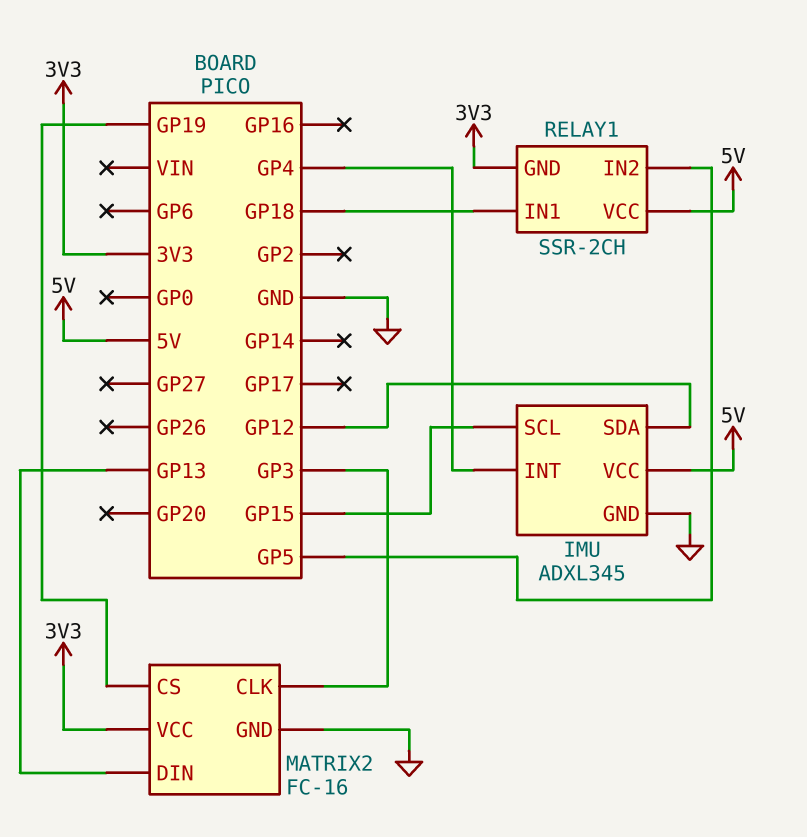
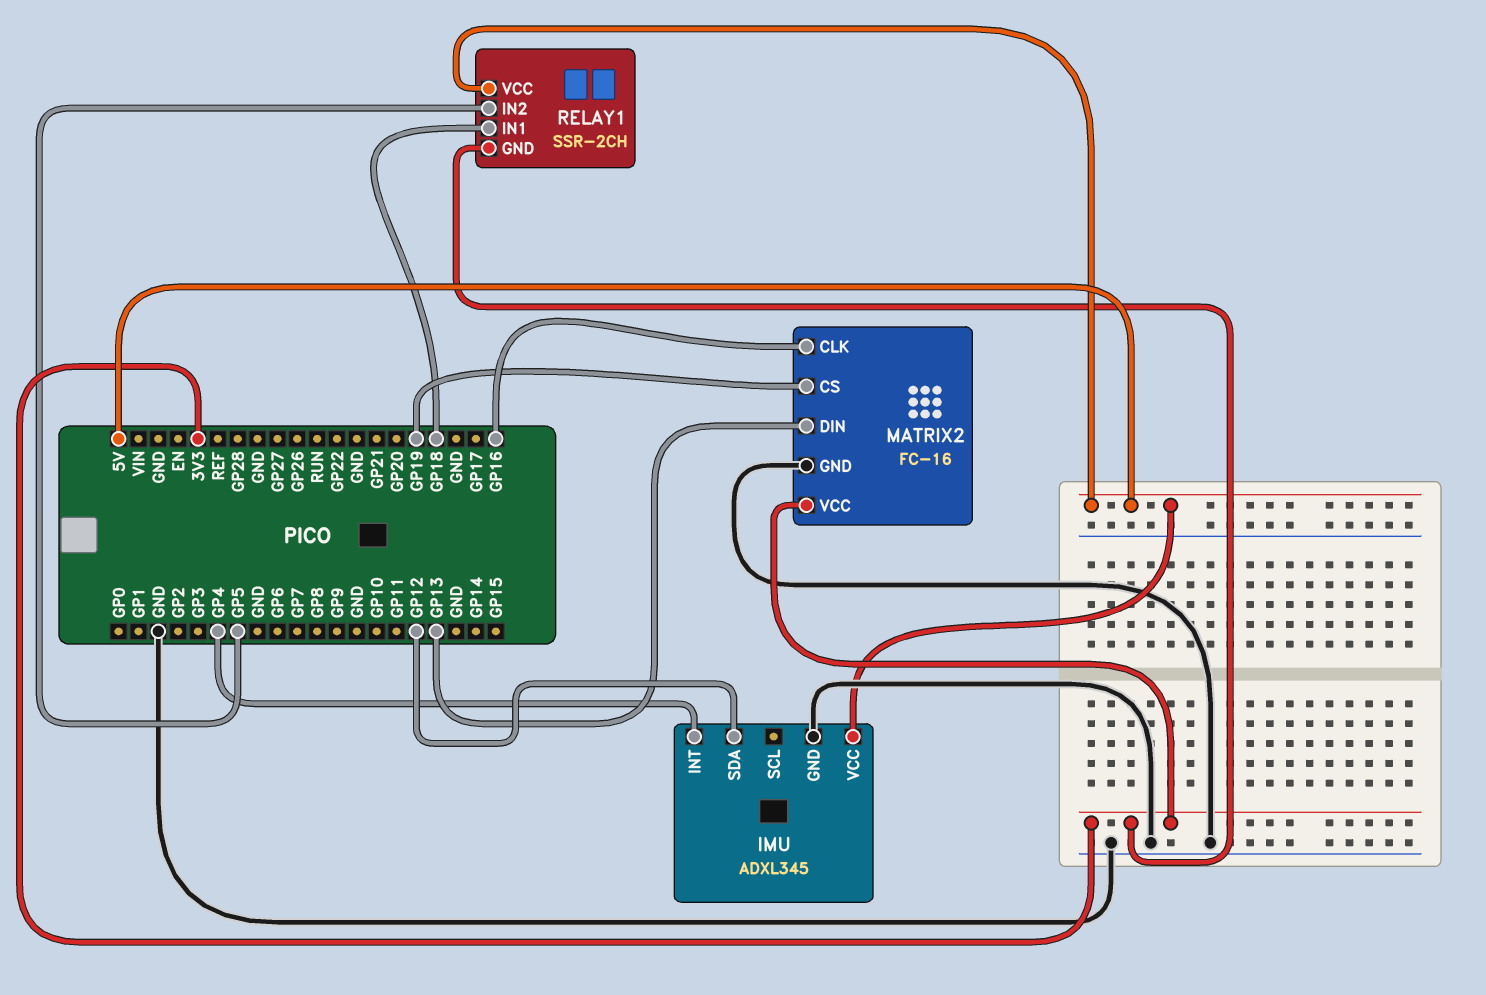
IMU pin SCL: GP15 -> none
MATRIX2 pin CLK: GP3 -> GP16

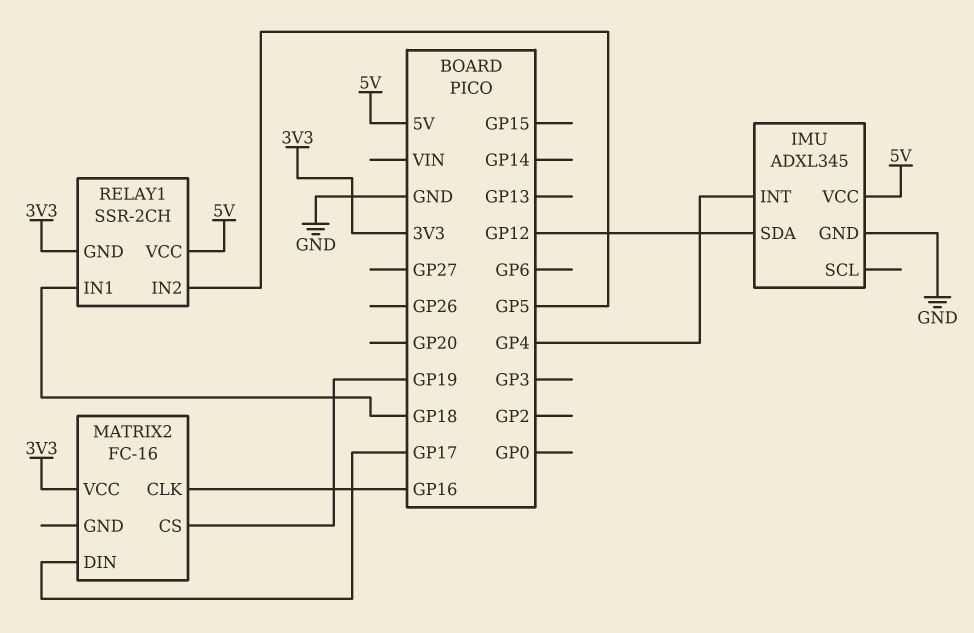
MATRIX2 pin DIN: GP13 -> GP17
MATRIX2 pin GND: GND -> none

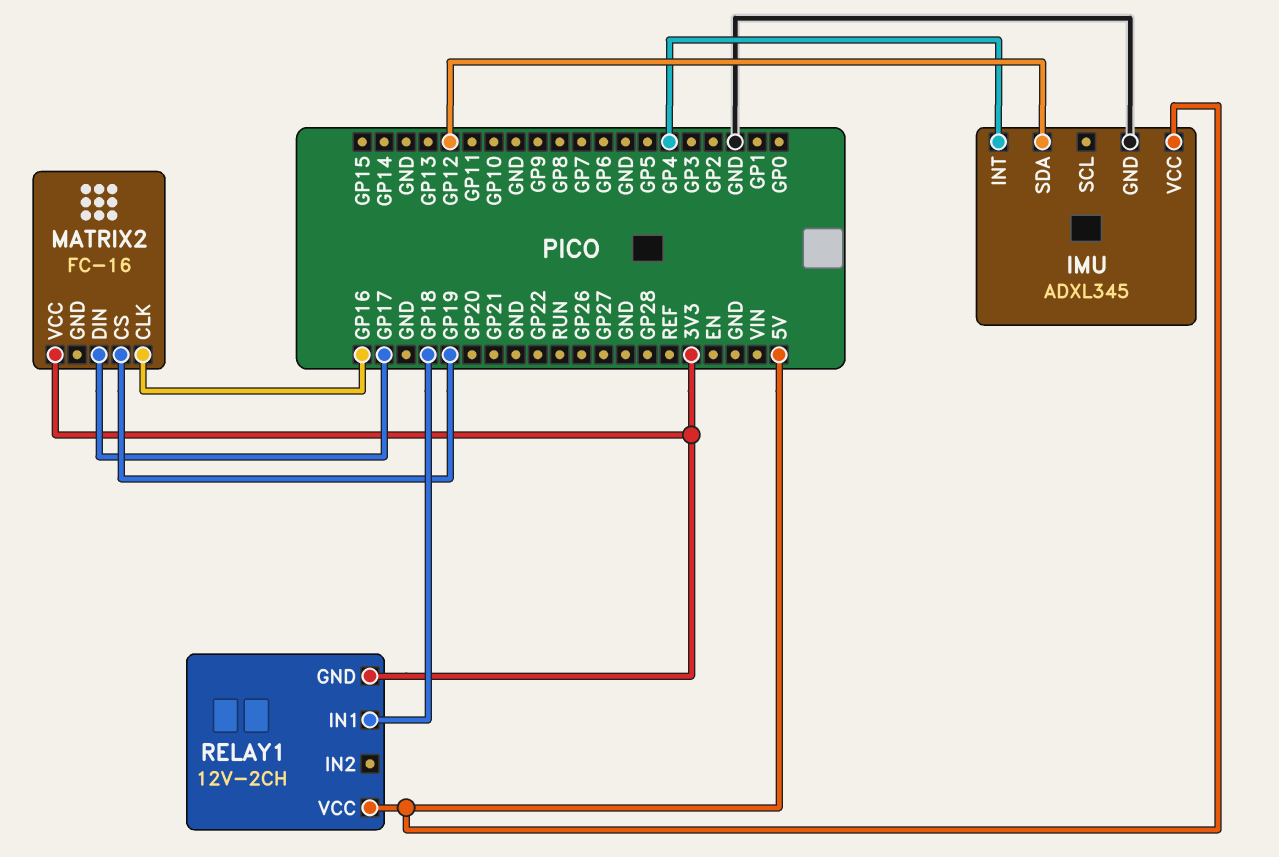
RELAY1: SSR-2CH -> 12V-2CH
RELAY1 pin IN2: GP5 -> none

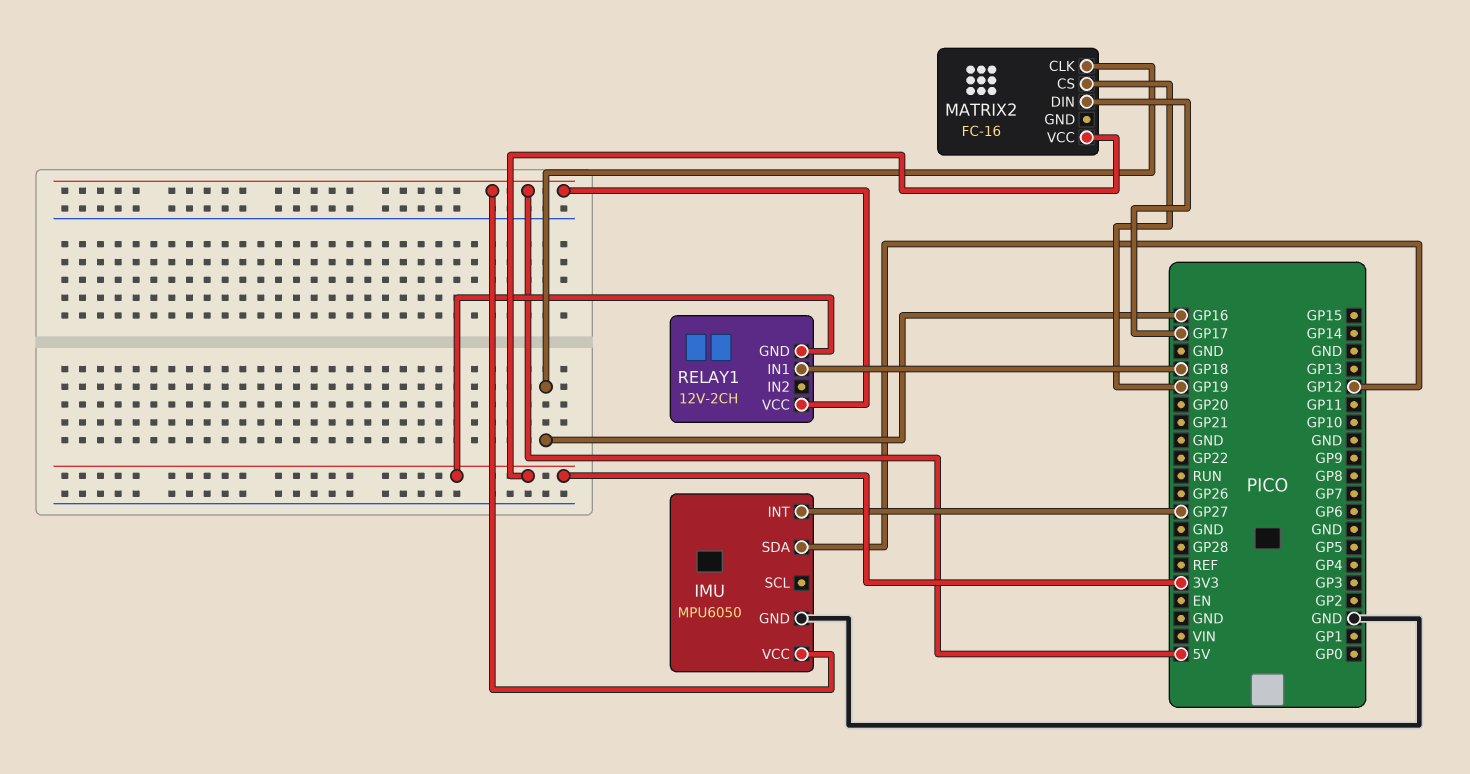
IMU: ADXL345 -> MPU6050
IMU pin INT: GP4 -> GP27

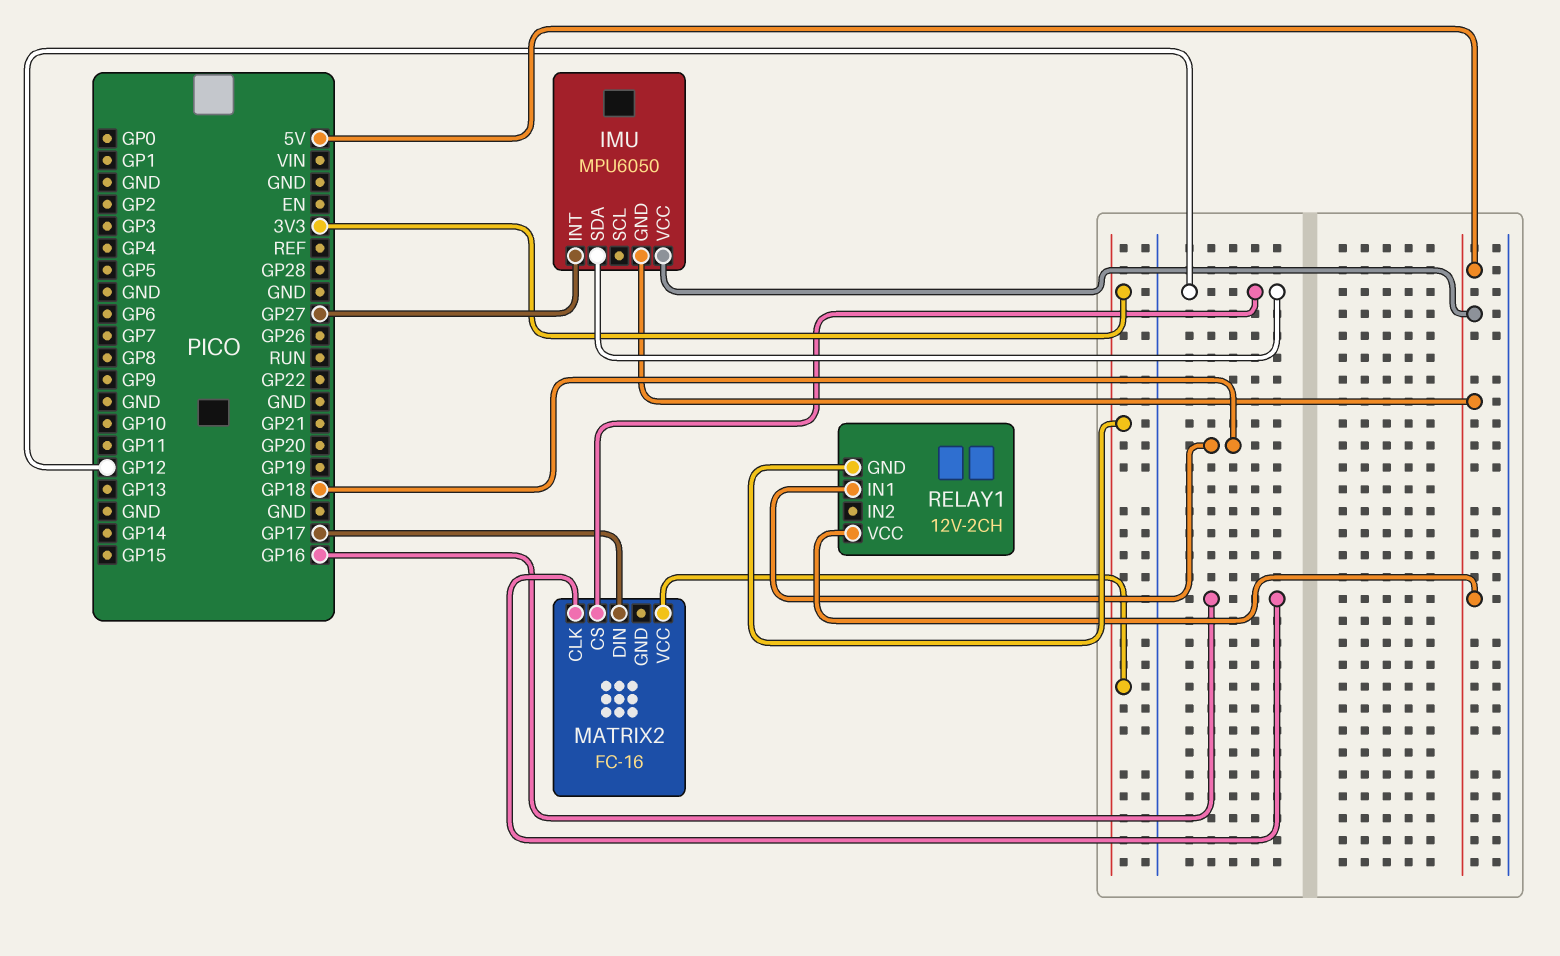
IMU pin GND: GND -> 5V
MATRIX2 pin CS: GP19 -> GP12

